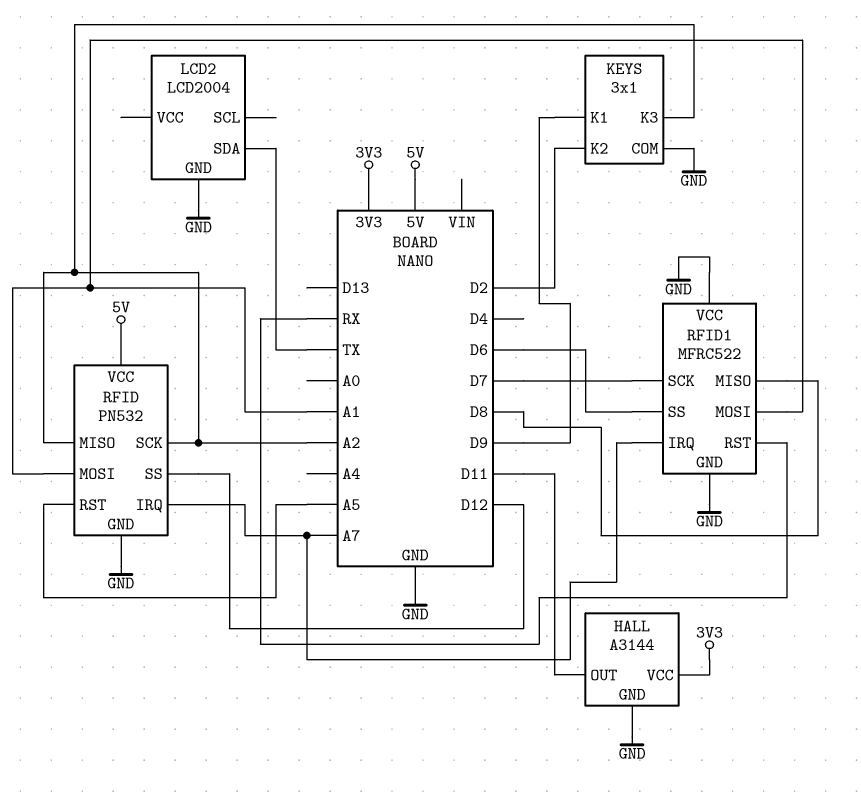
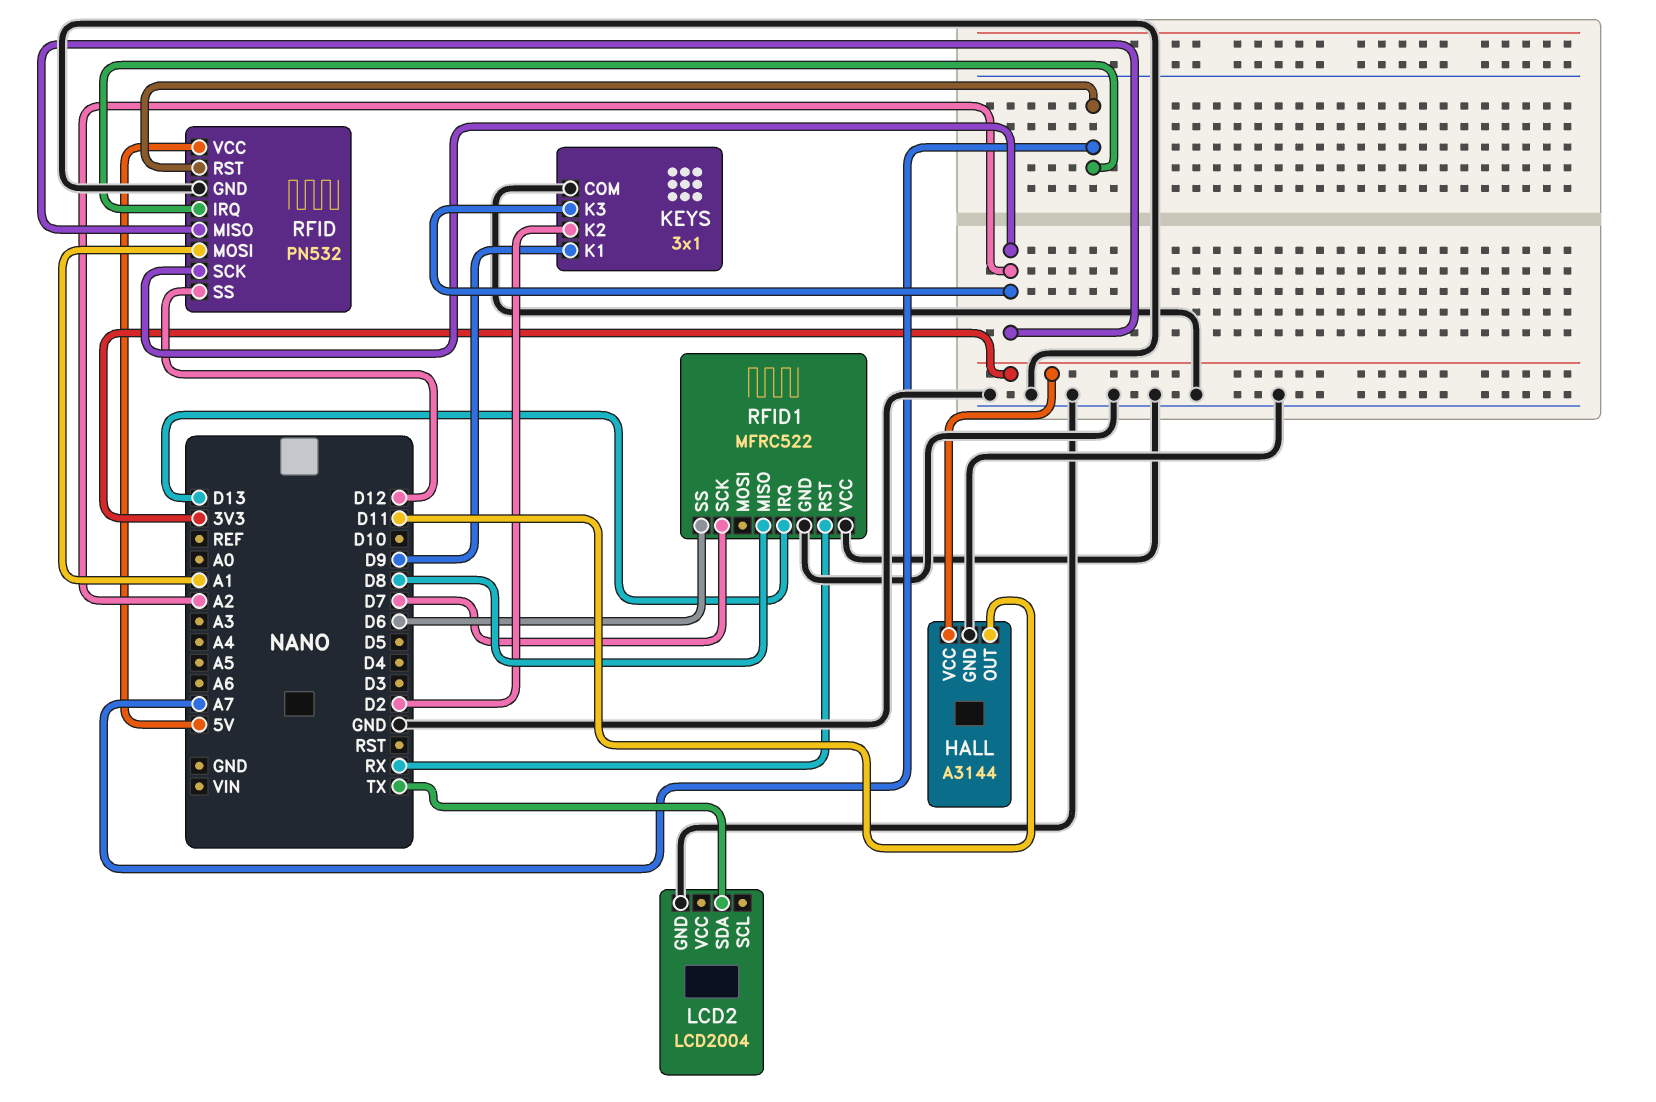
RFID pin RST: A5 -> A7
RFID1 pin IRQ: A7 -> D13
RFID1 pin MOSI: A1 -> none

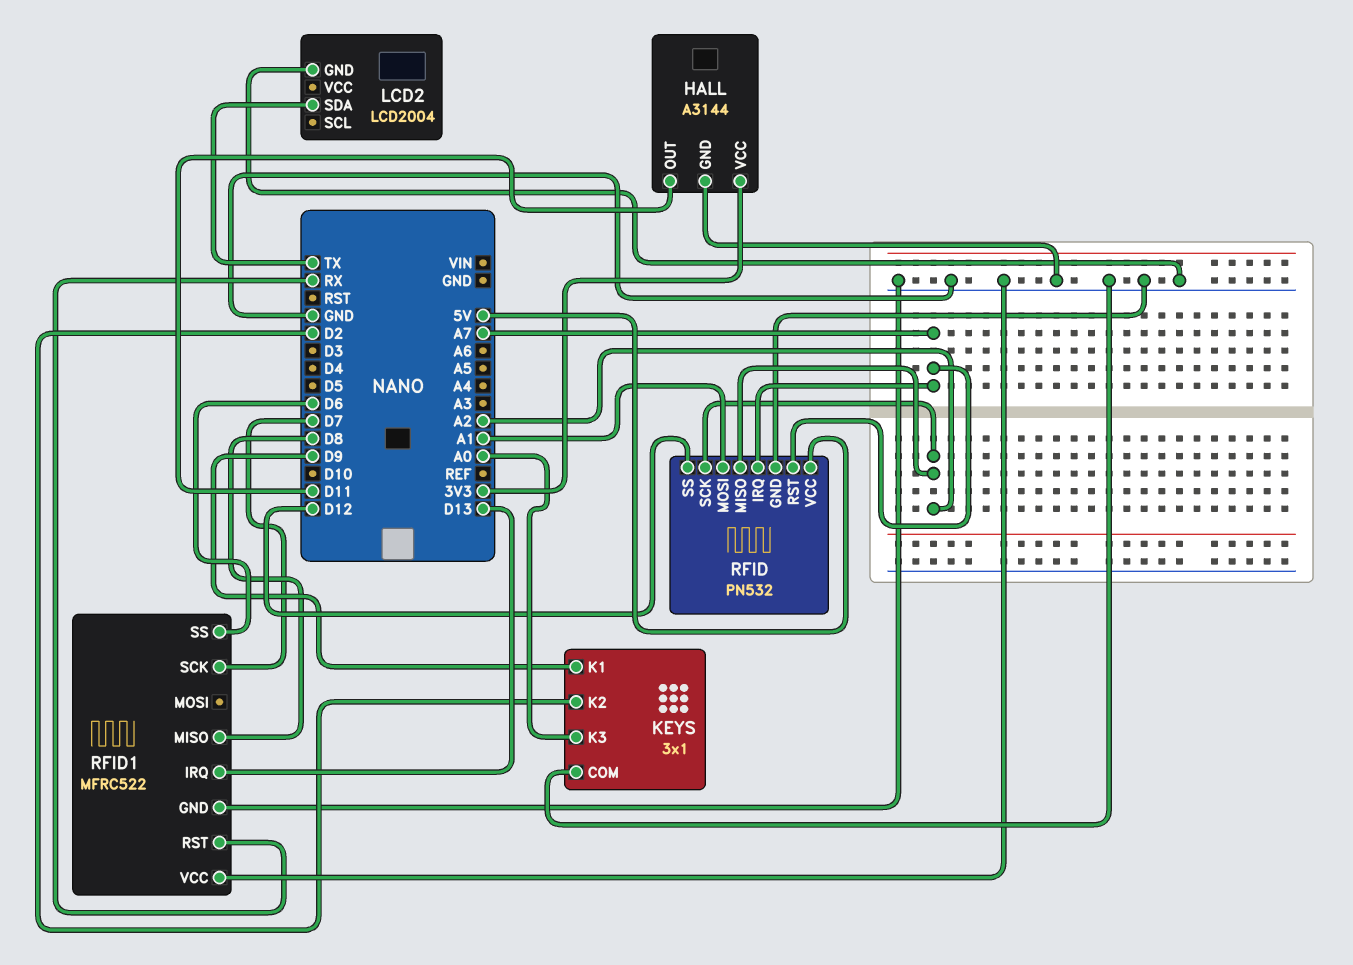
KEYS pin K3: A2 -> A0

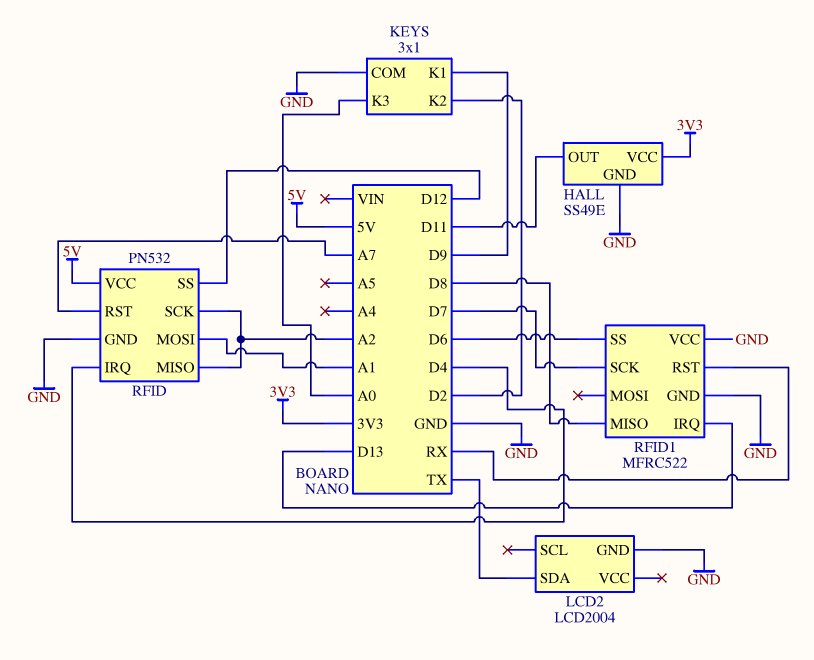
HALL: A3144 -> SS49E
RFID pin IRQ: A7 -> D4

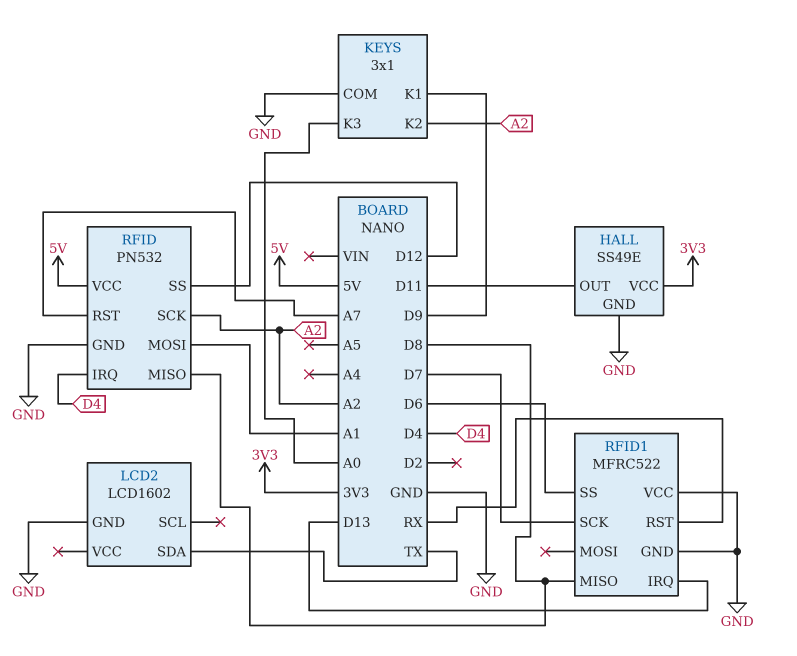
KEYS pin K2: D2 -> A2
LCD2: LCD2004 -> LCD1602
RFID pin MISO: A2 -> D8

